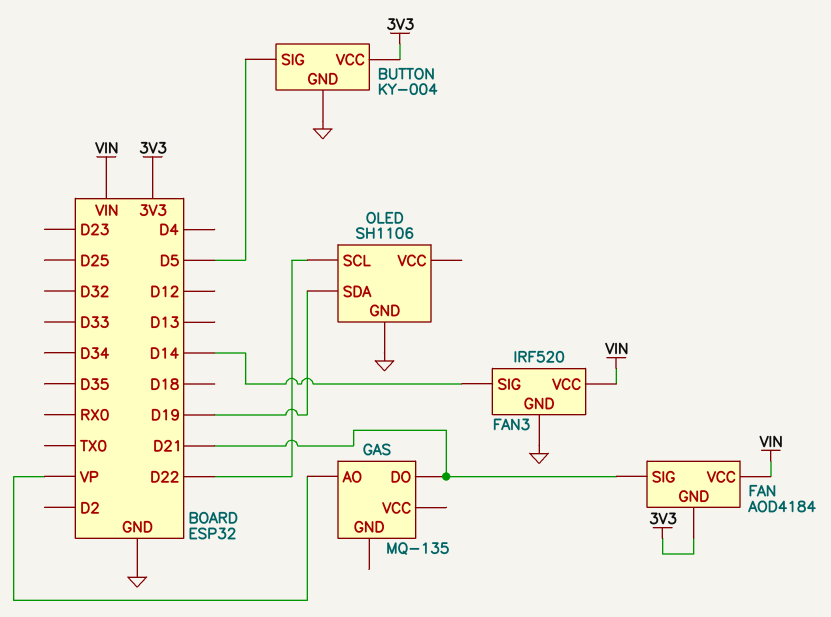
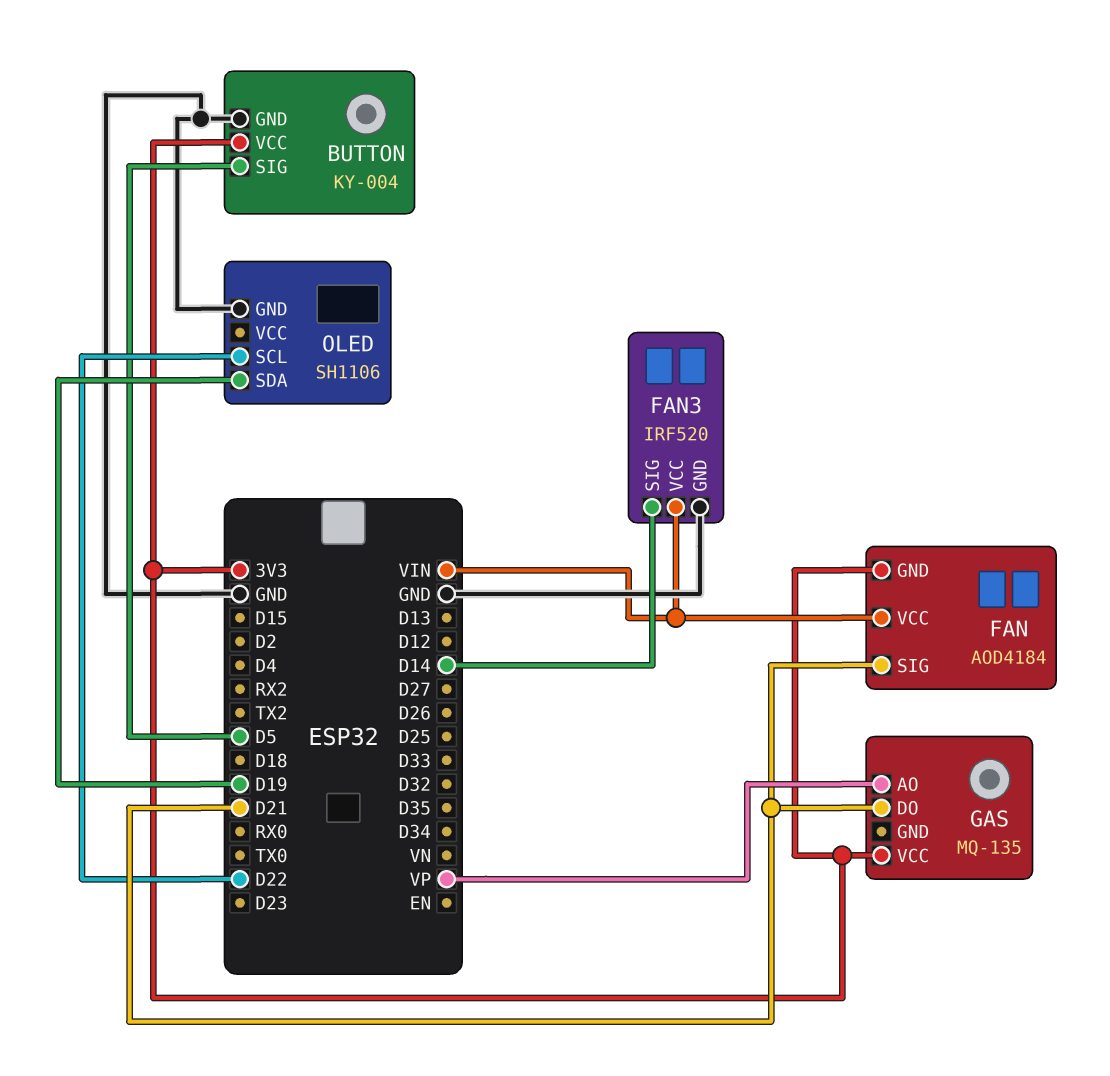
GAS pin VCC: none -> 3V3

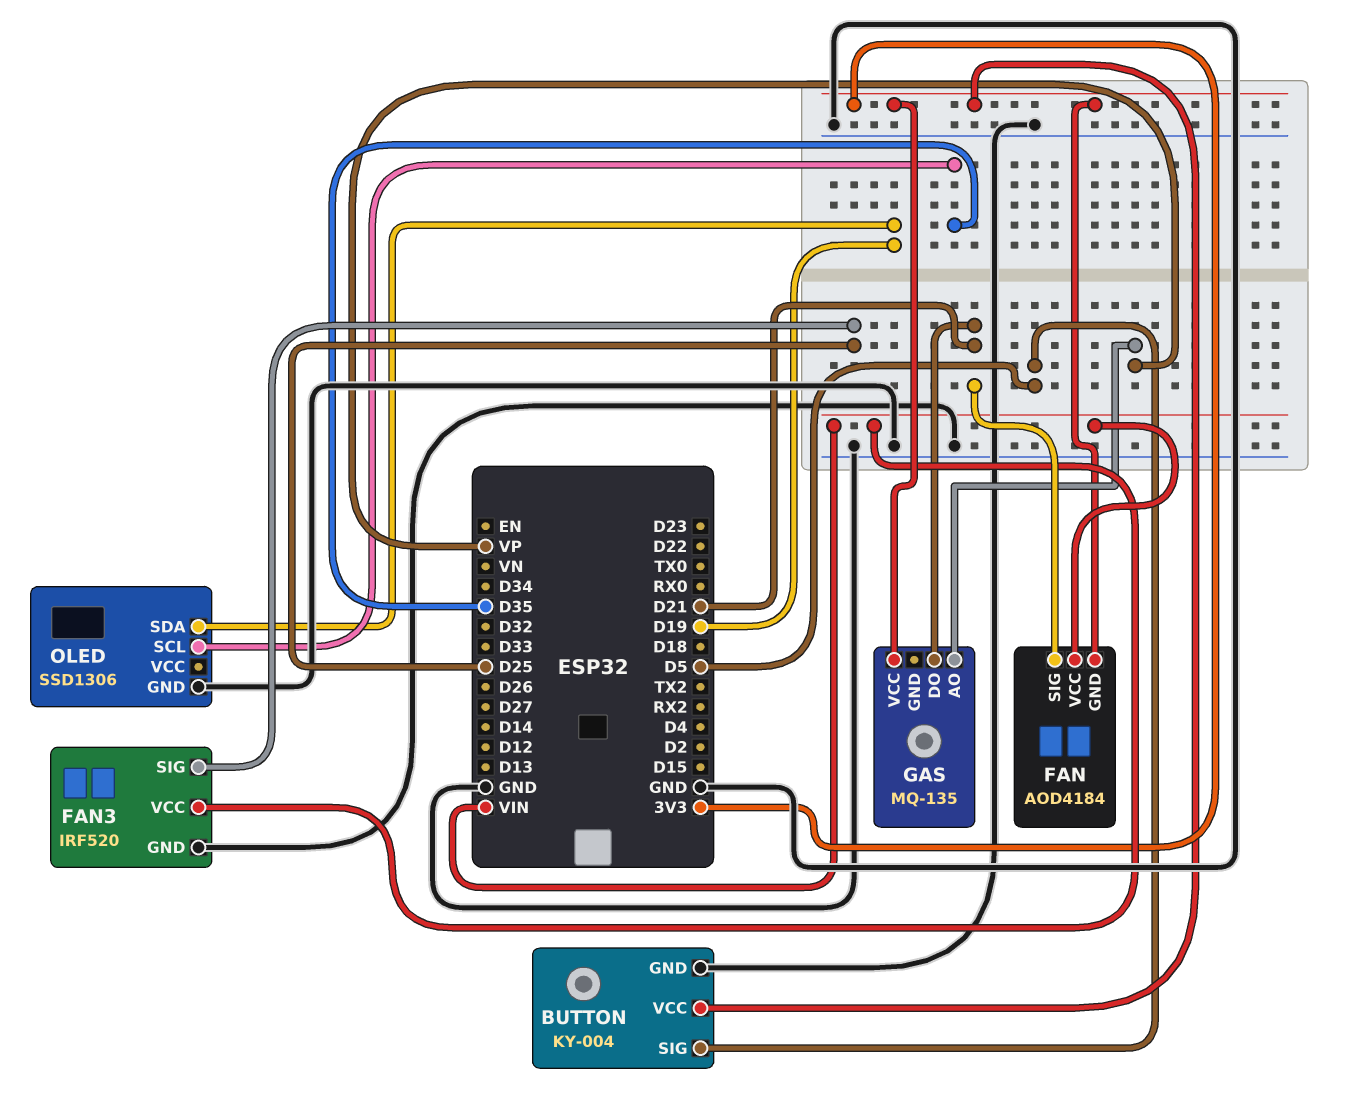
FAN3 pin SIG: D14 -> D25
OLED: SH1106 -> SSD1306
OLED pin SCL: D22 -> D35

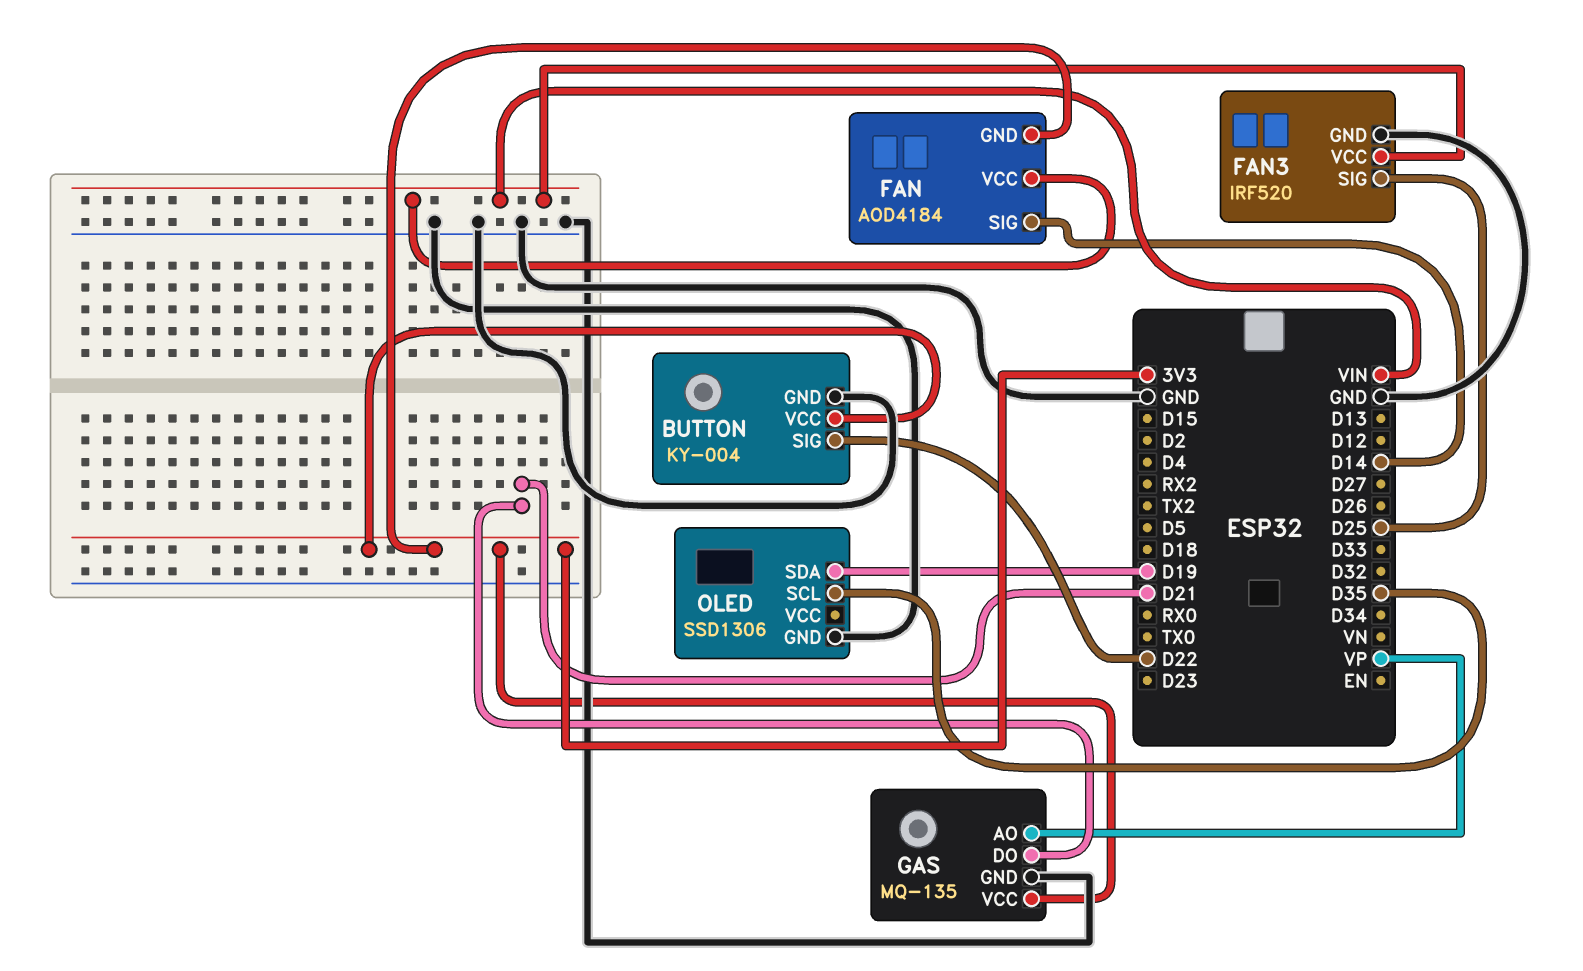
BUTTON pin SIG: D5 -> D22
FAN pin SIG: D21 -> D14
GAS pin GND: none -> GND

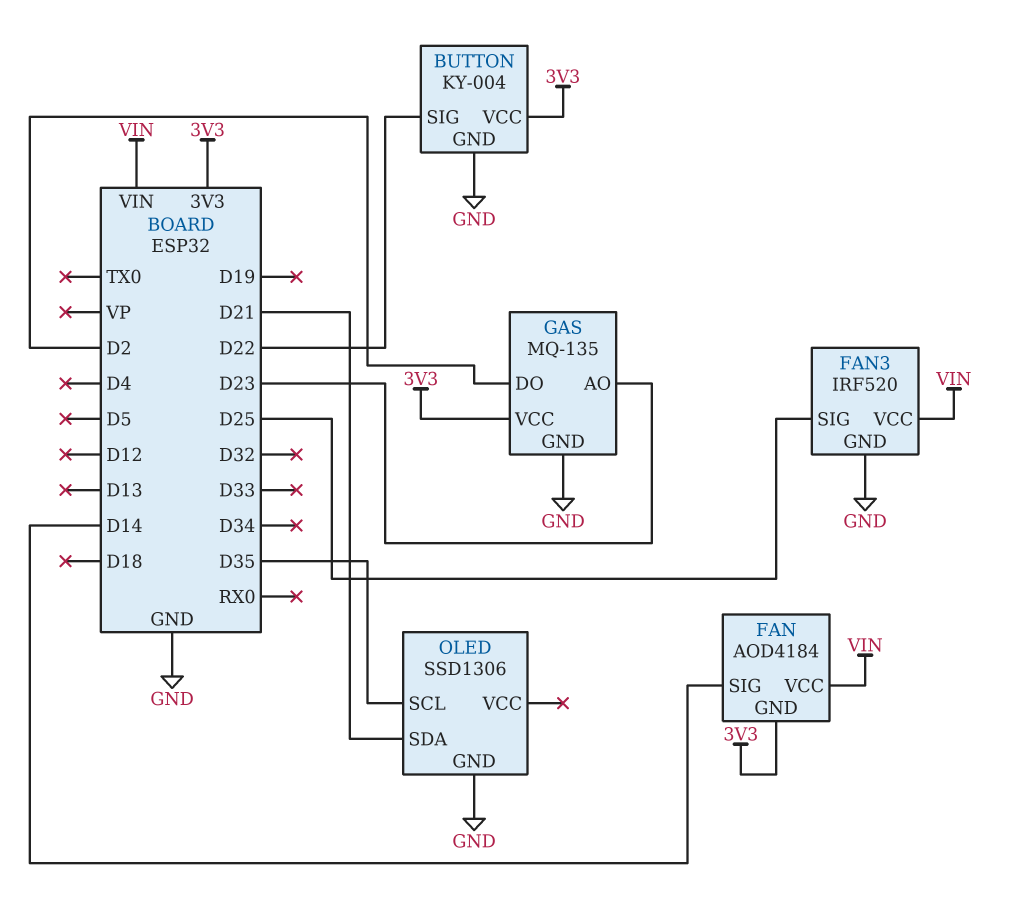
GAS pin AO: VP -> D23
GAS pin DO: D21 -> D2
OLED pin SDA: D19 -> D21

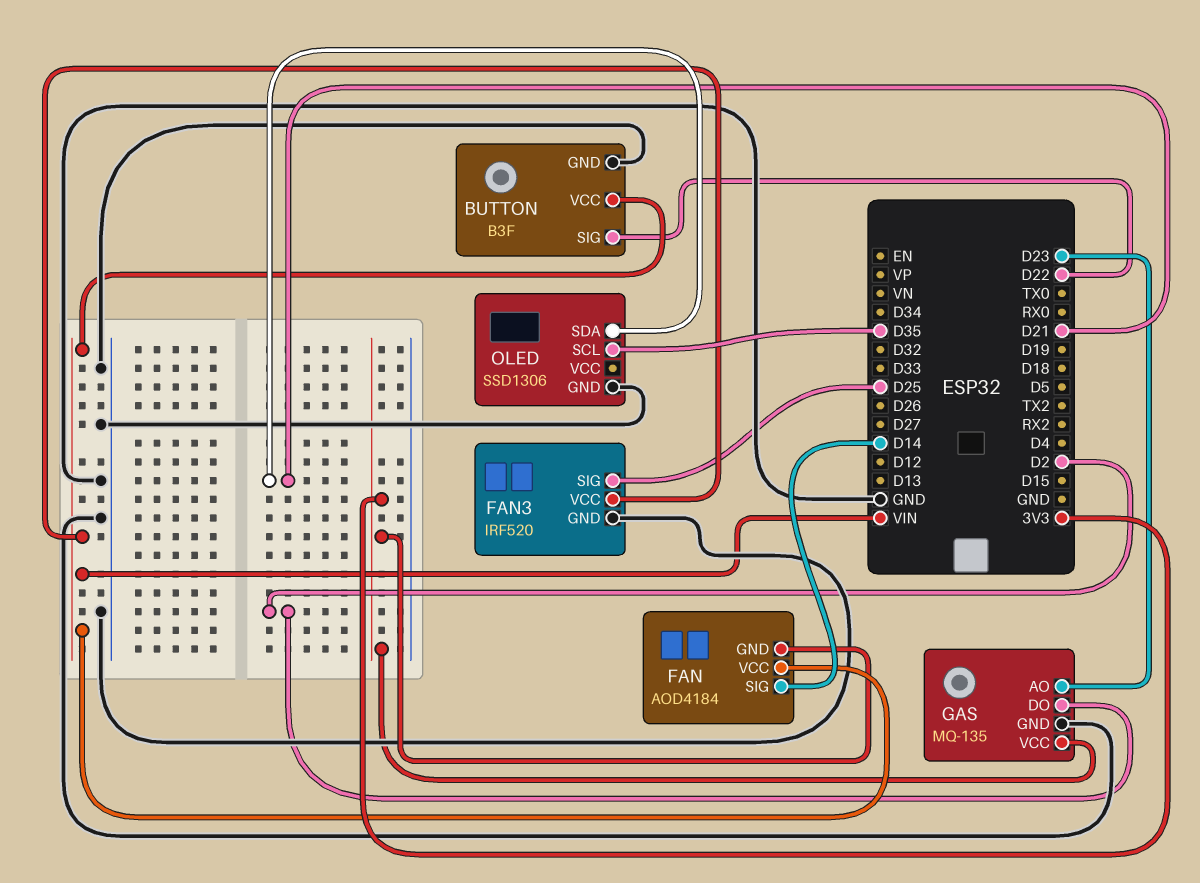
BUTTON: KY-004 -> B3F
BUTTON pin VCC: 3V3 -> VIN

